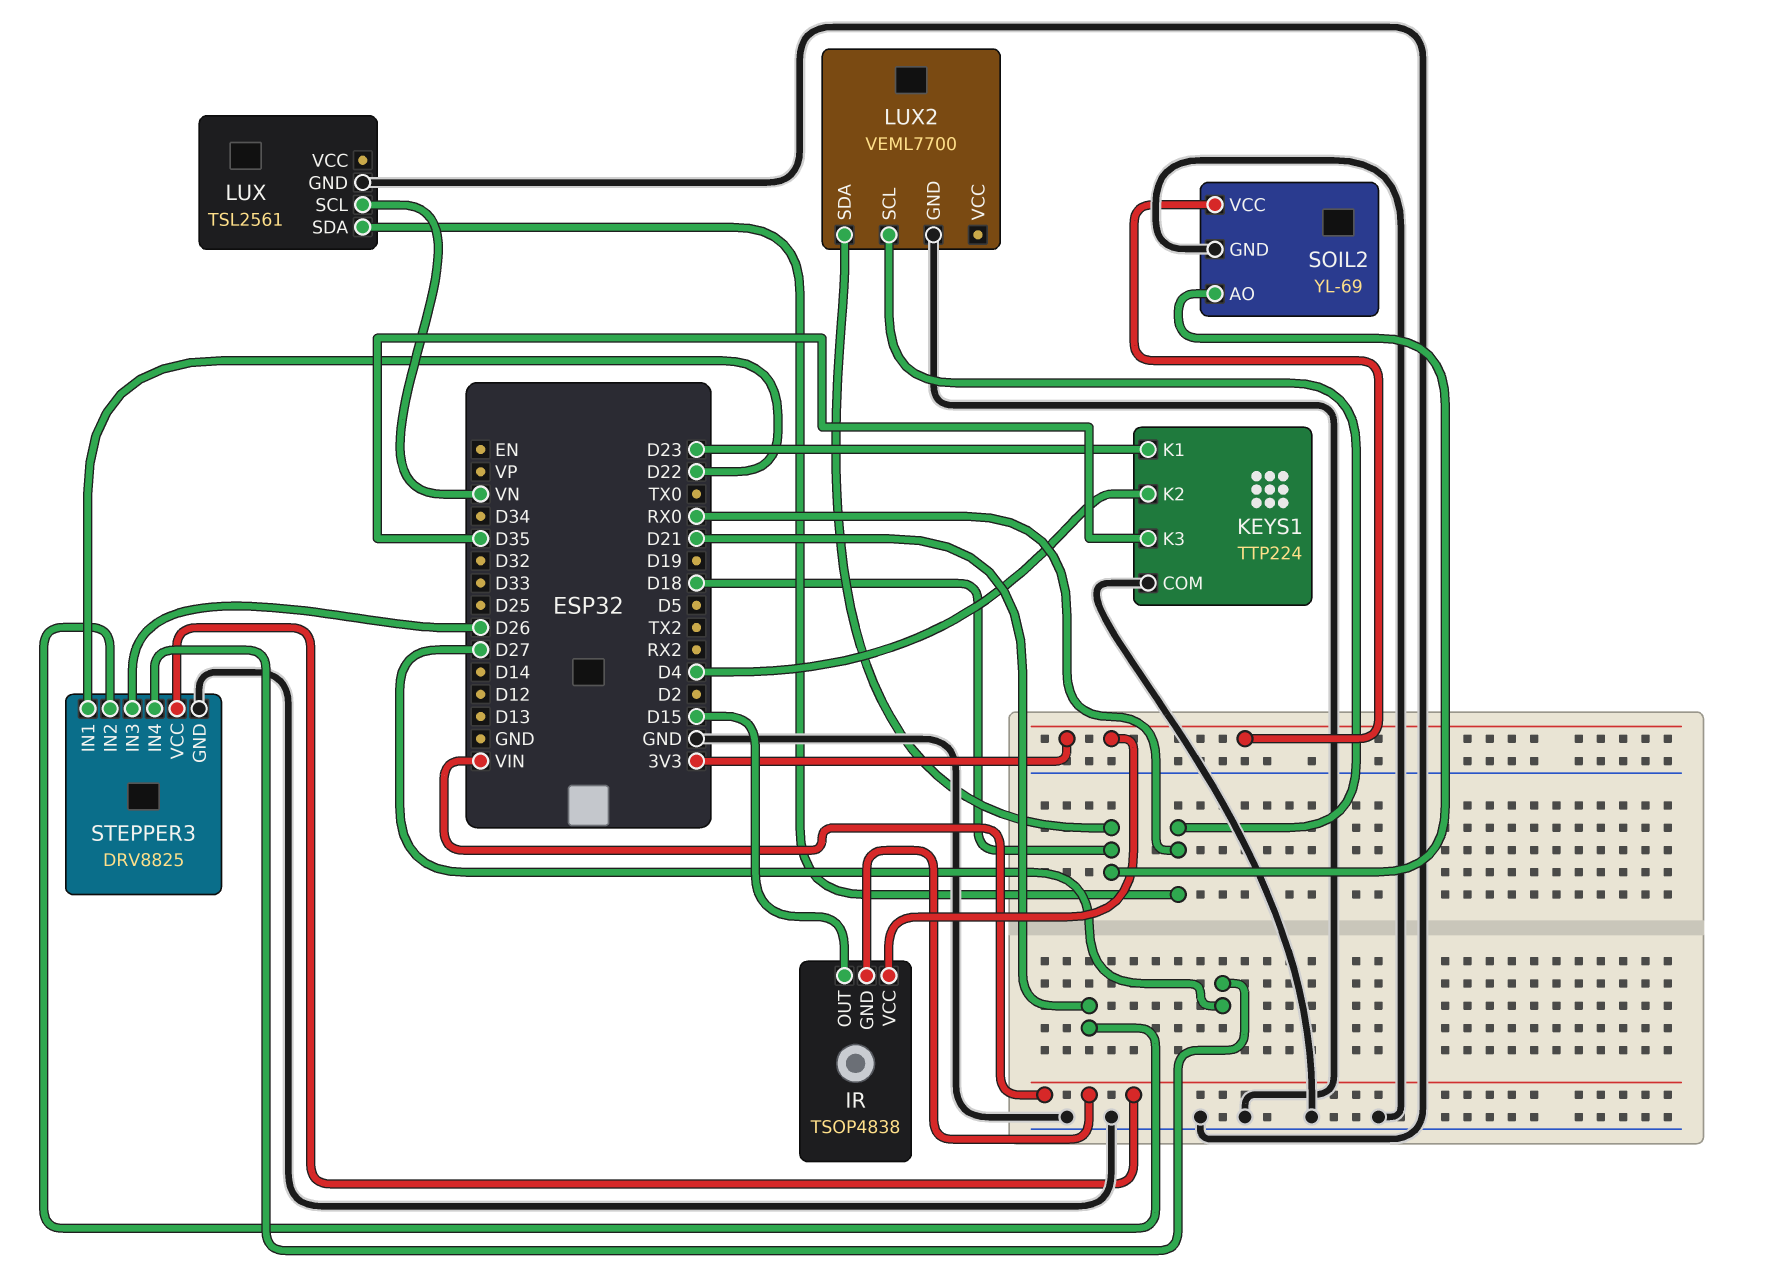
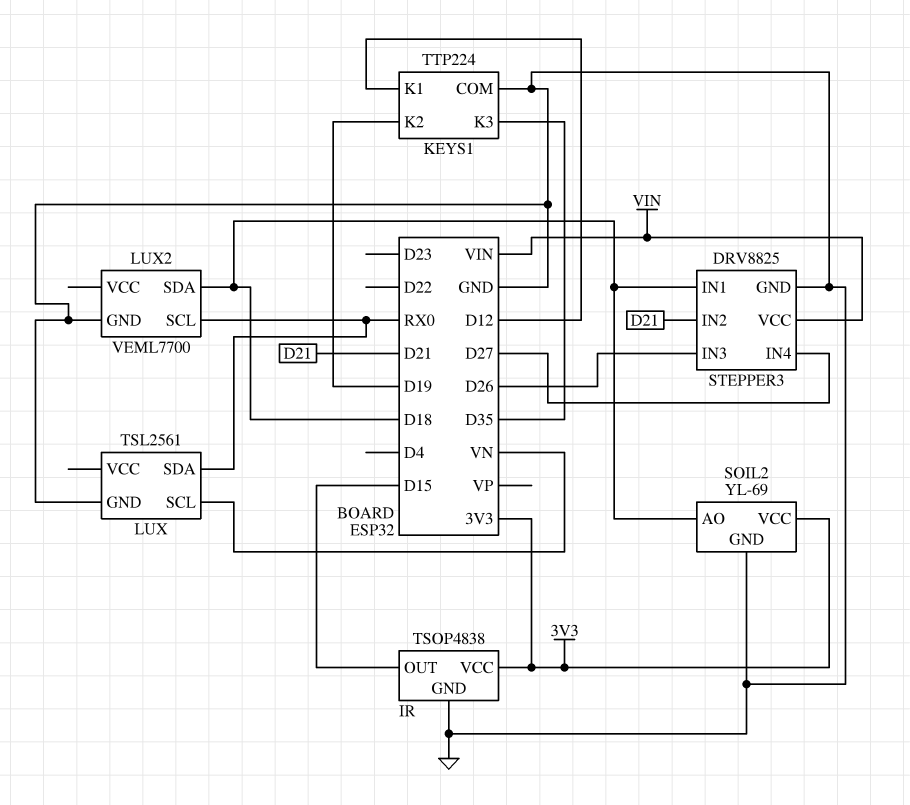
IR pin GND: VIN -> GND
KEYS1 pin K1: D23 -> D12
KEYS1 pin K2: D4 -> D19
STEPPER3 pin IN1: D22 -> D18

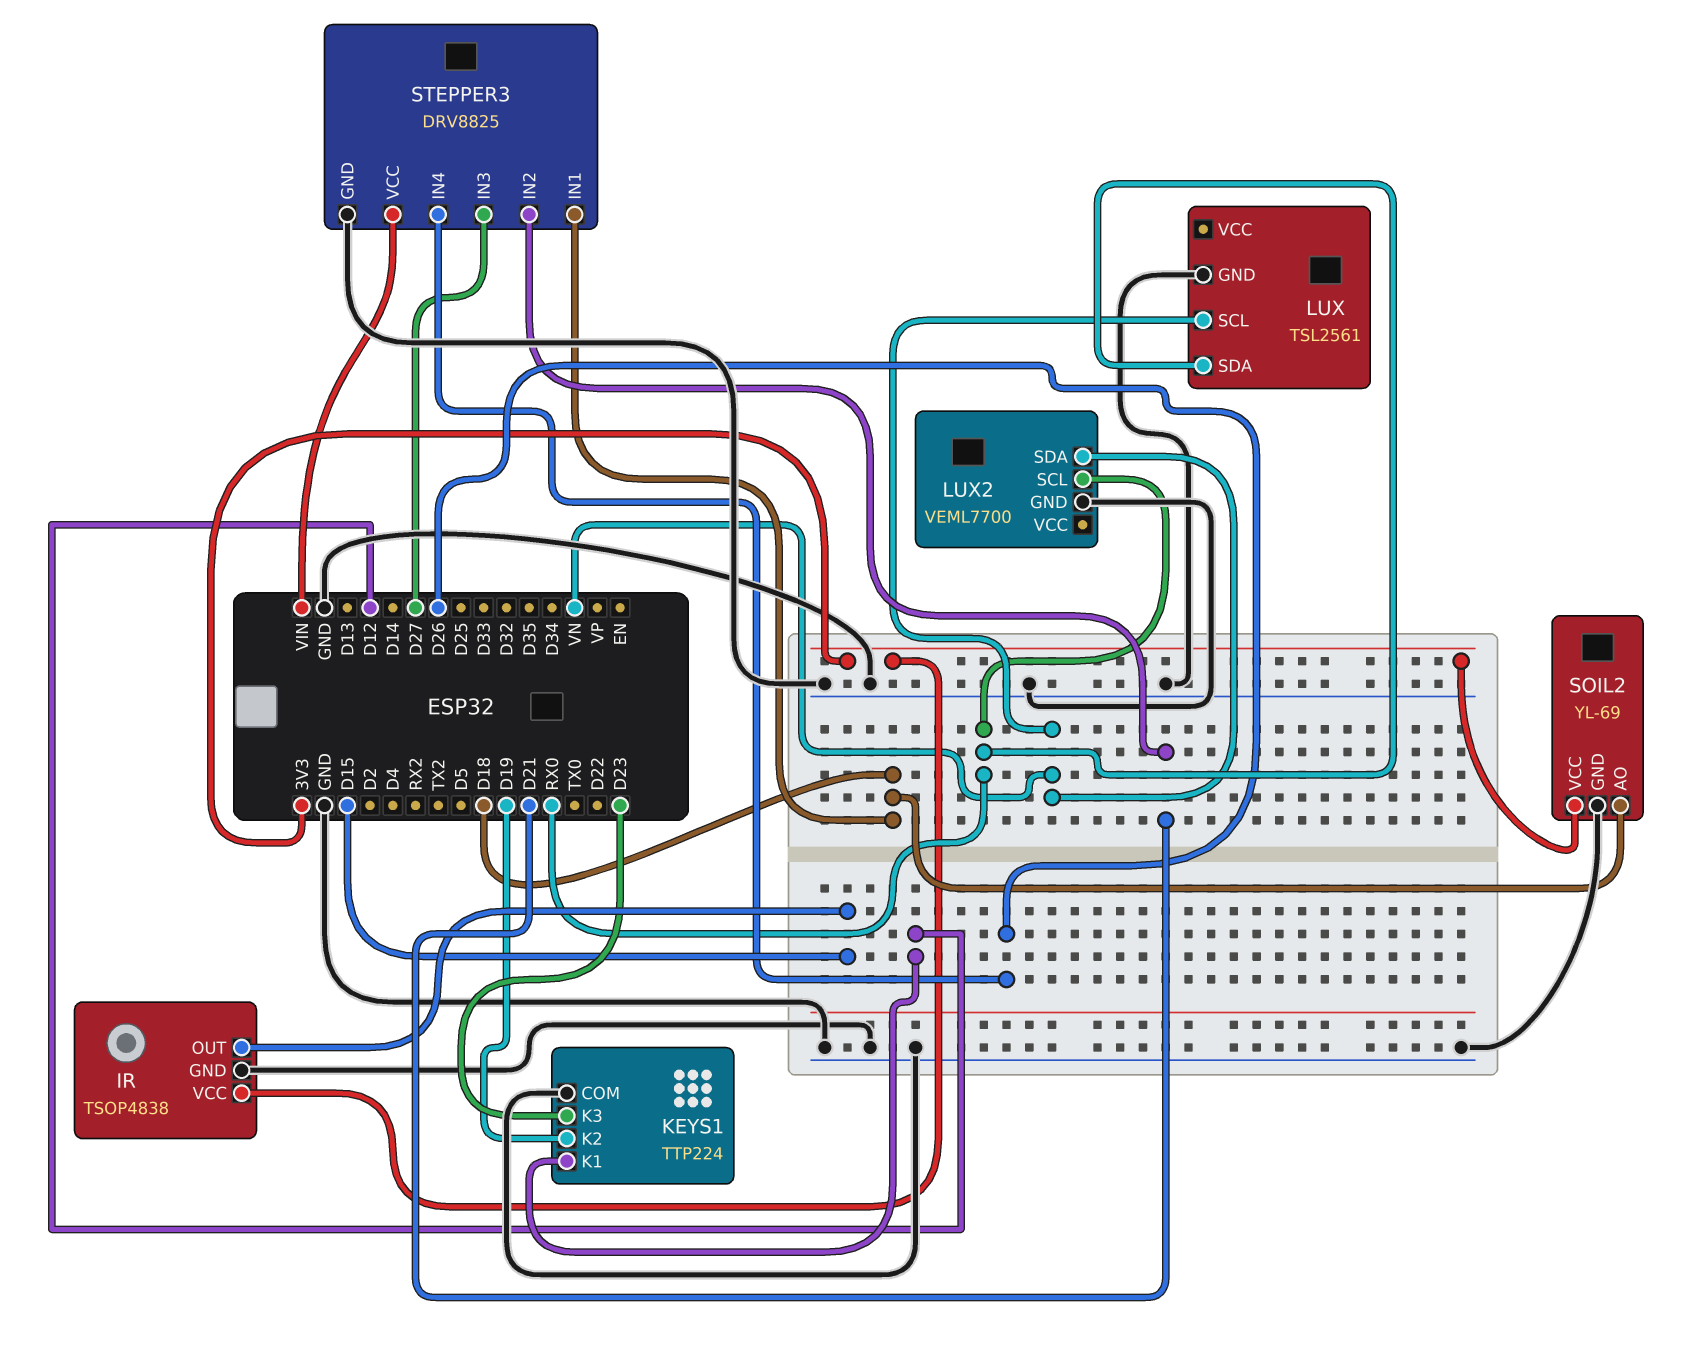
KEYS1 pin K3: D35 -> D23
LUX2 pin SDA: D18 -> VN
STEPPER3 pin IN3: D26 -> D27
STEPPER3 pin IN4: D27 -> D26

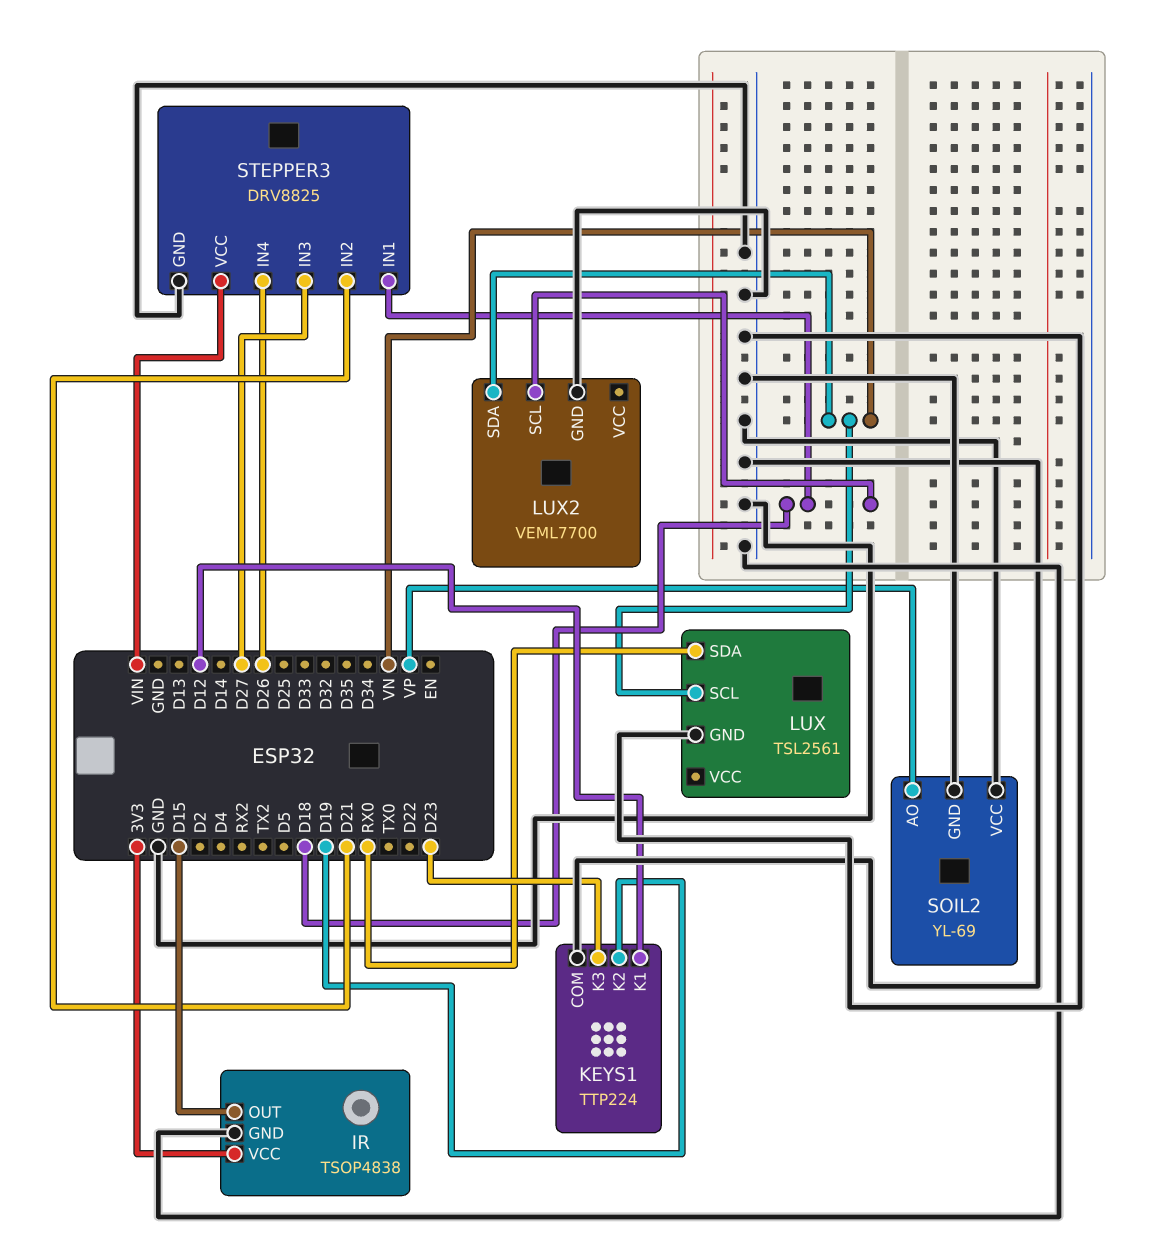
LUX2 pin SCL: RX0 -> D18
SOIL2 pin AO: D18 -> VP
SOIL2 pin VCC: 3V3 -> GND

